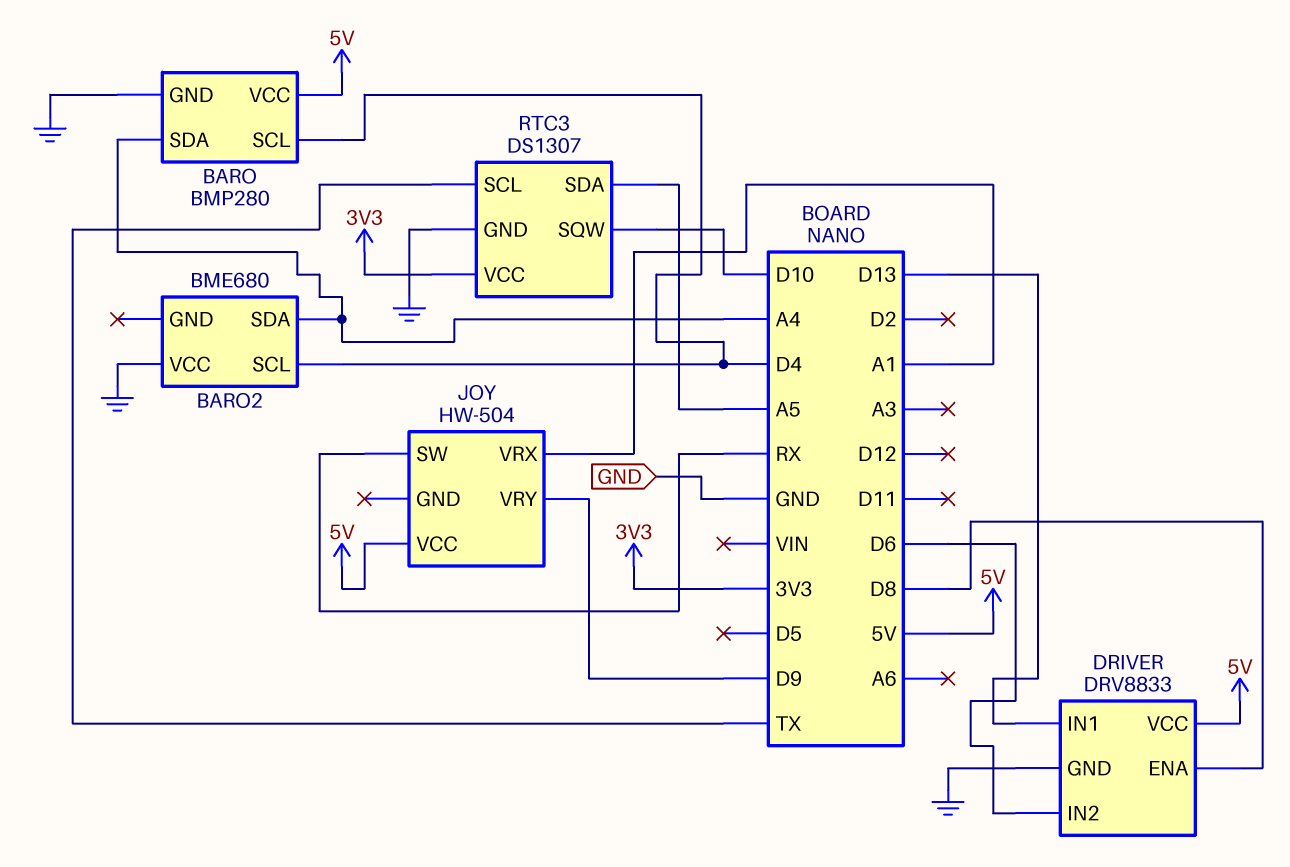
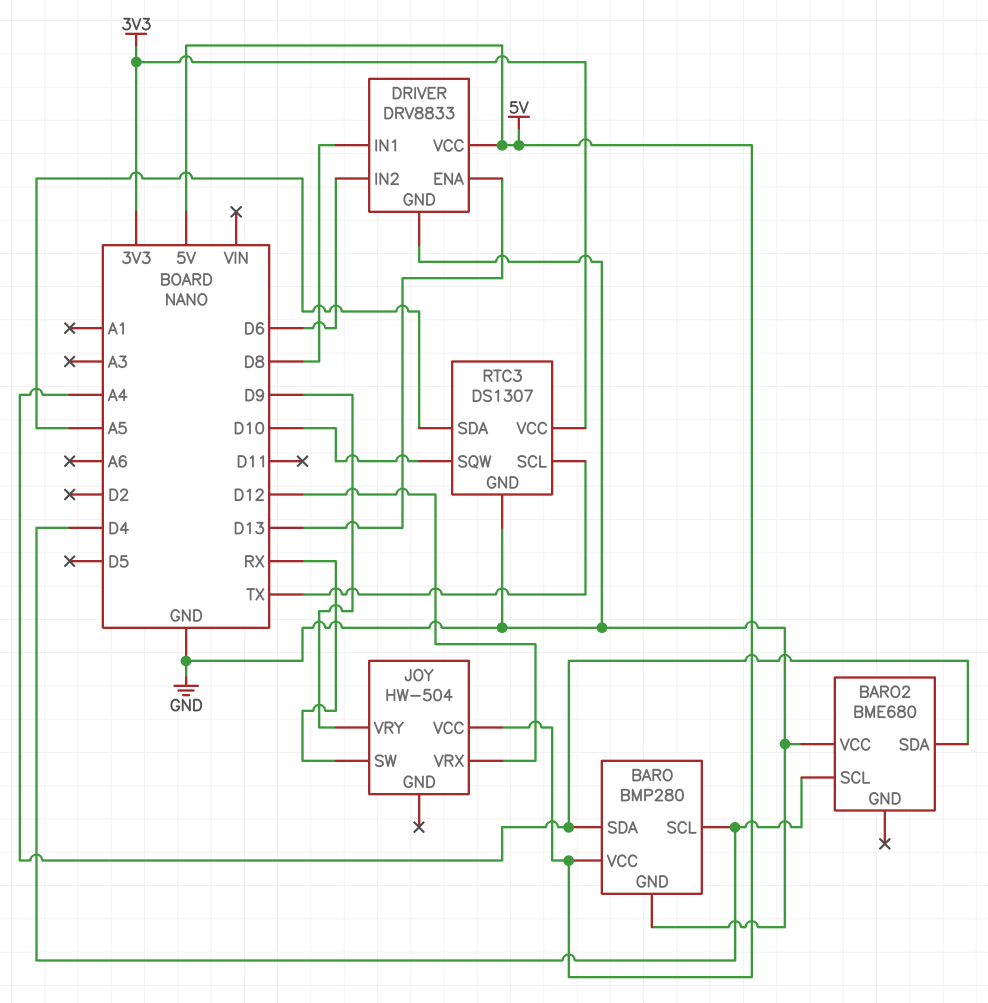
DRIVER pin ENA: D8 -> D13
DRIVER pin IN1: D13 -> D8
JOY pin VRX: A1 -> D12

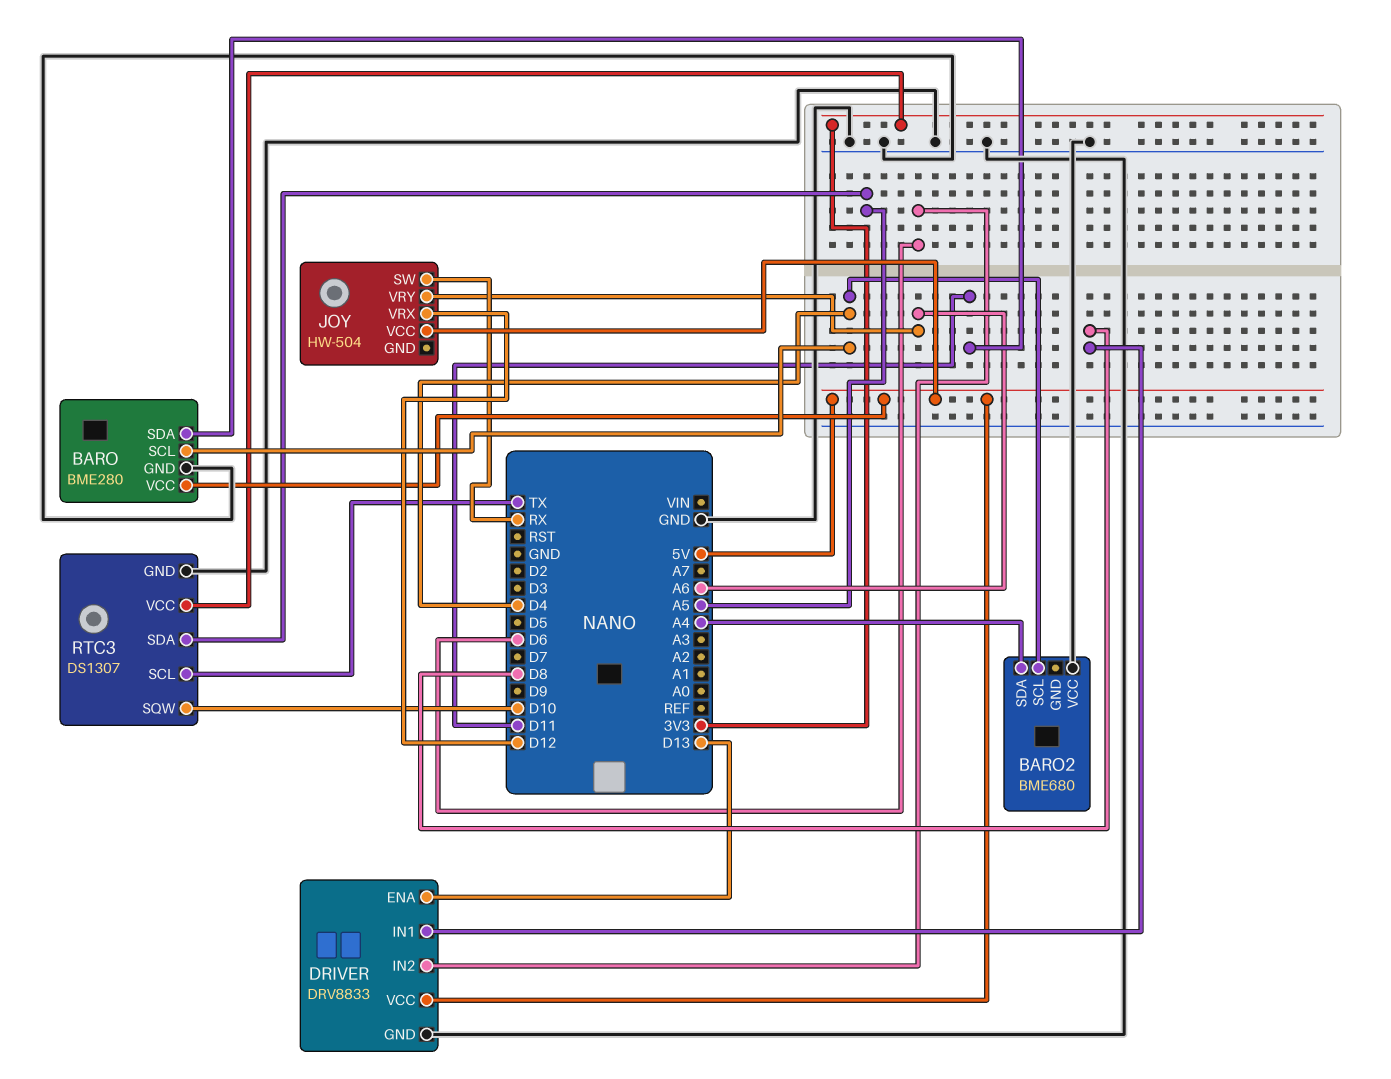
BARO: BMP280 -> BME280
BARO pin SDA: A4 -> D11
JOY pin VRY: D9 -> A6

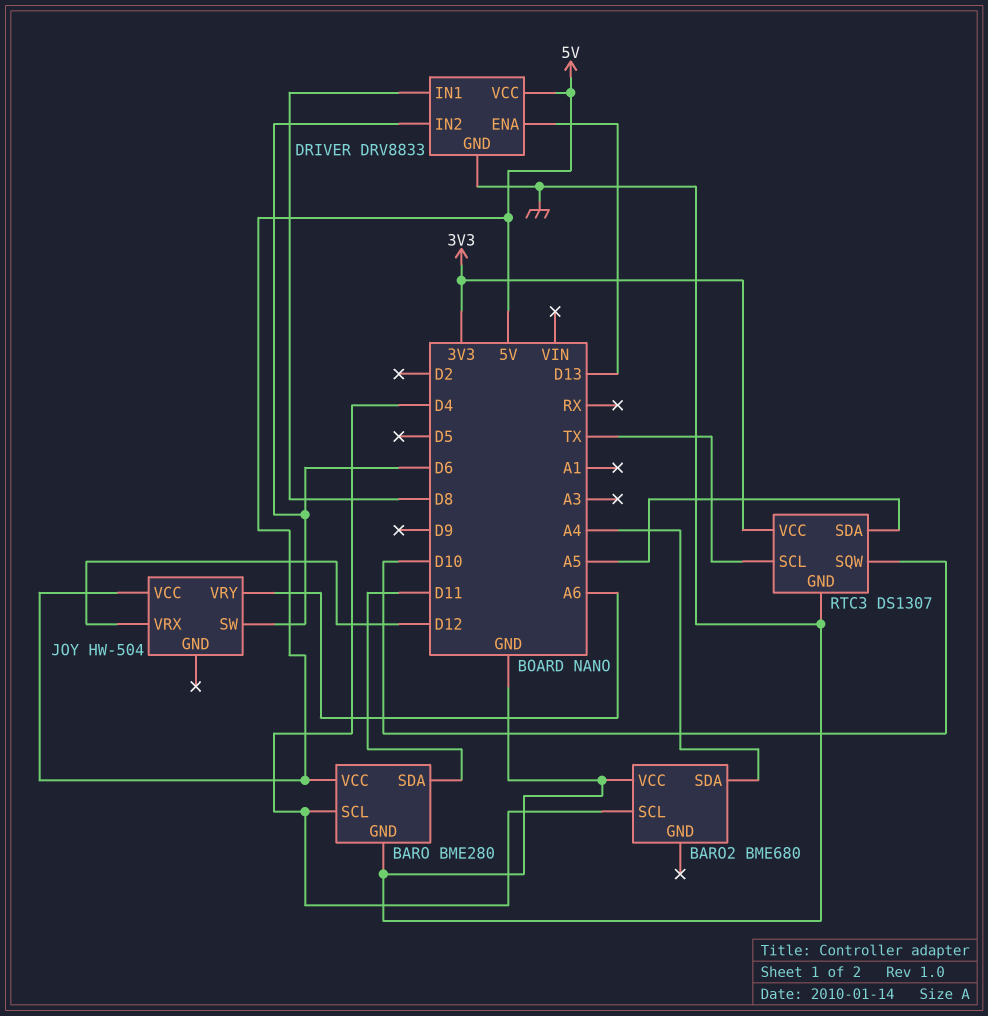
JOY pin SW: RX -> D6

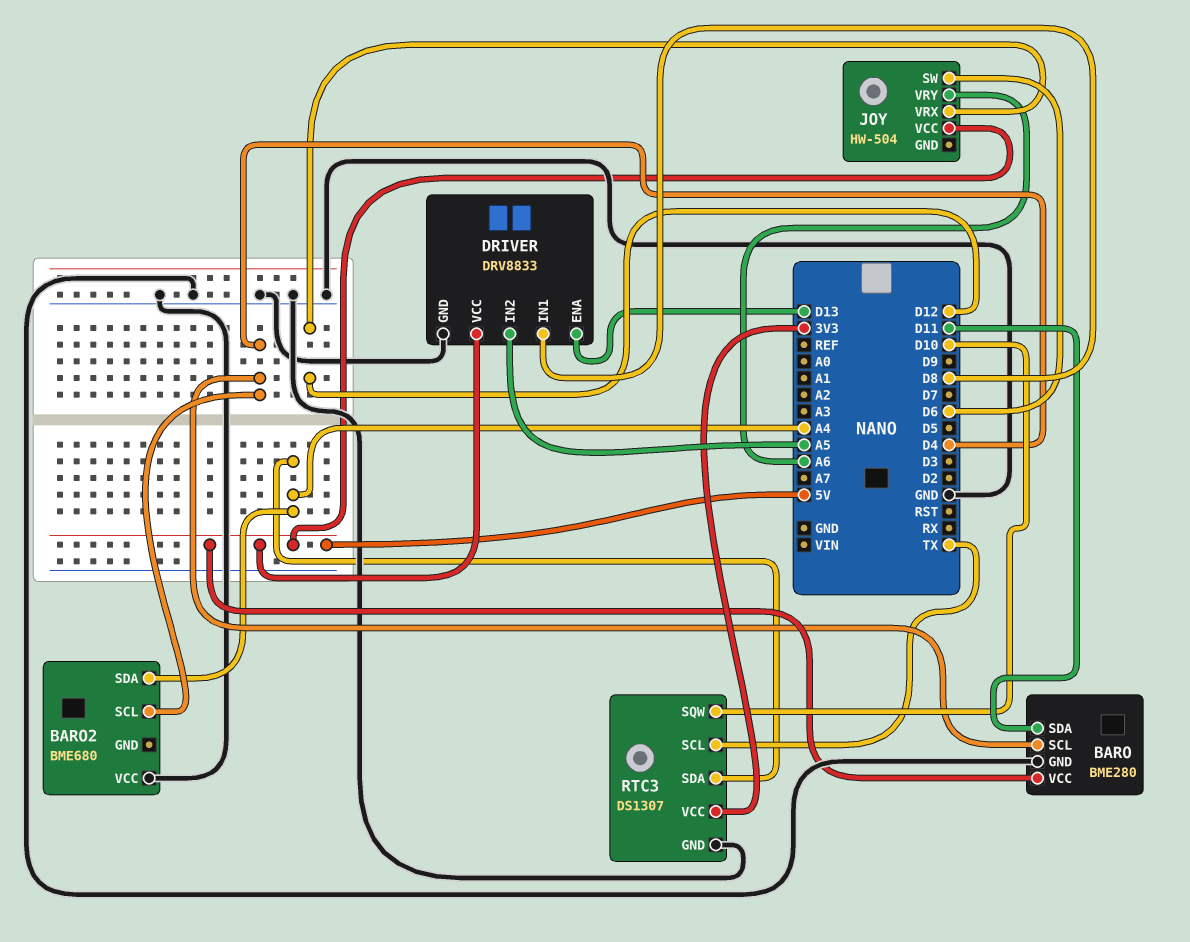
DRIVER pin IN2: D6 -> A5
RTC3 pin SDA: A5 -> A4

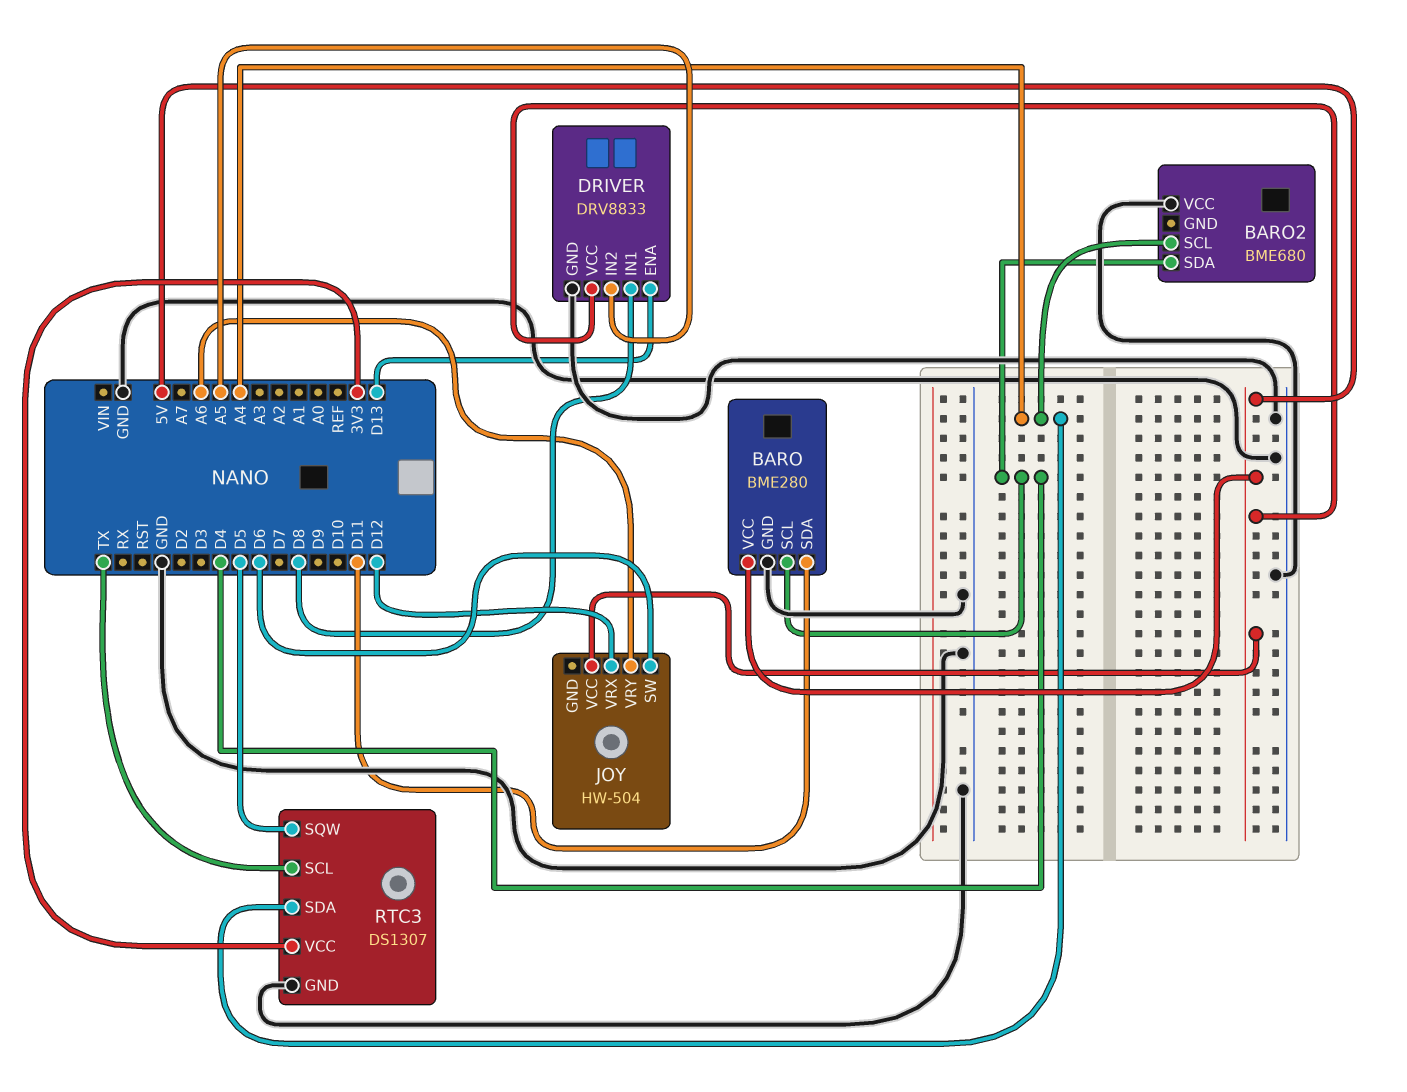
BARO2 pin SCL: D4 -> A4
BARO2 pin SDA: A4 -> D4
RTC3 pin SQW: D10 -> D5

